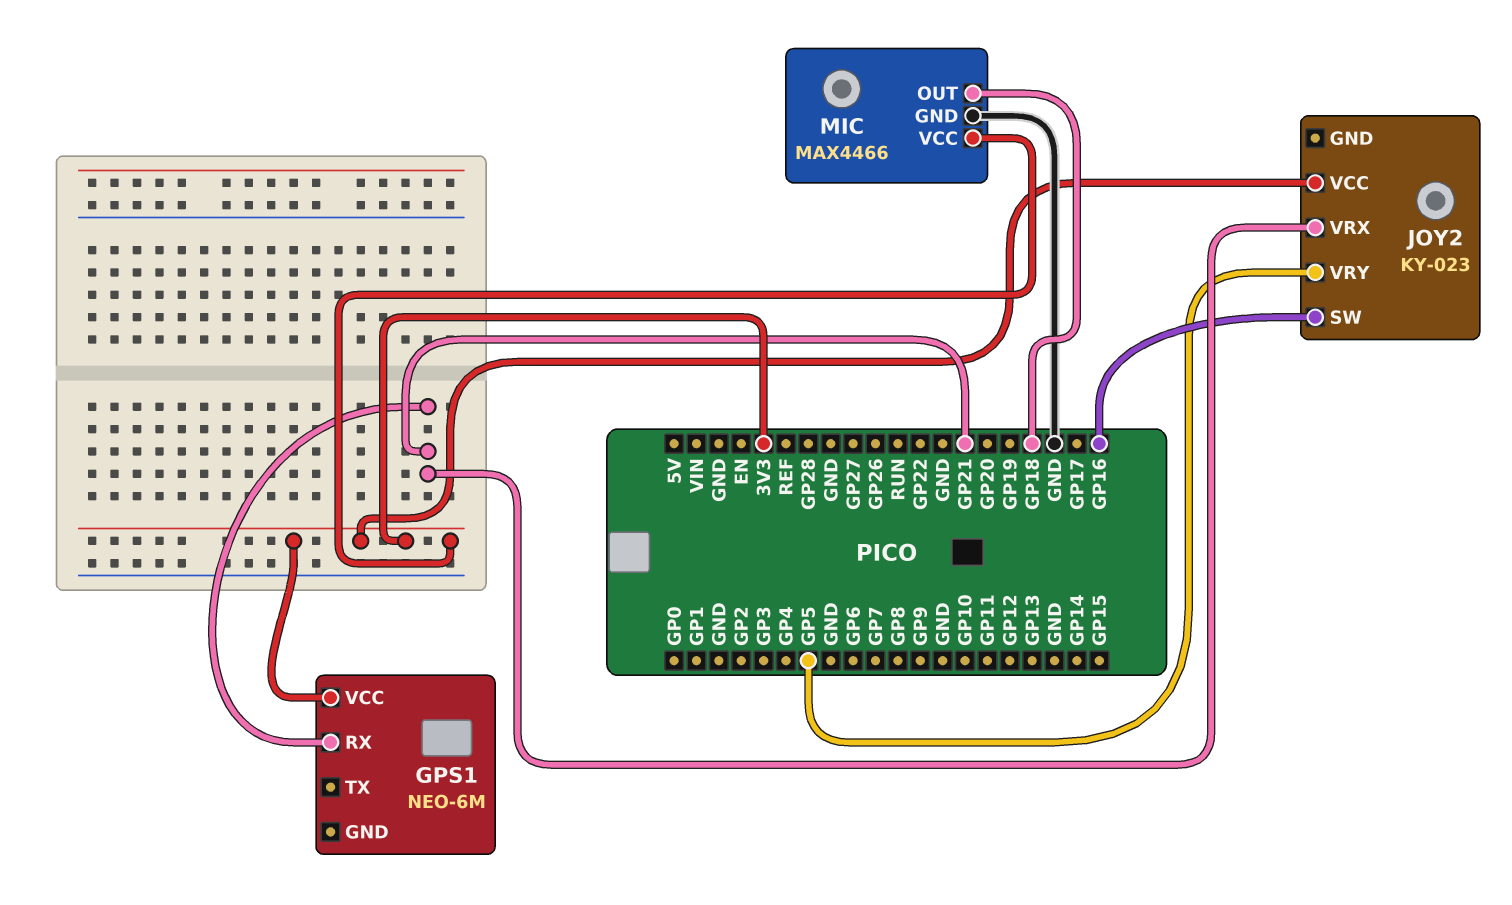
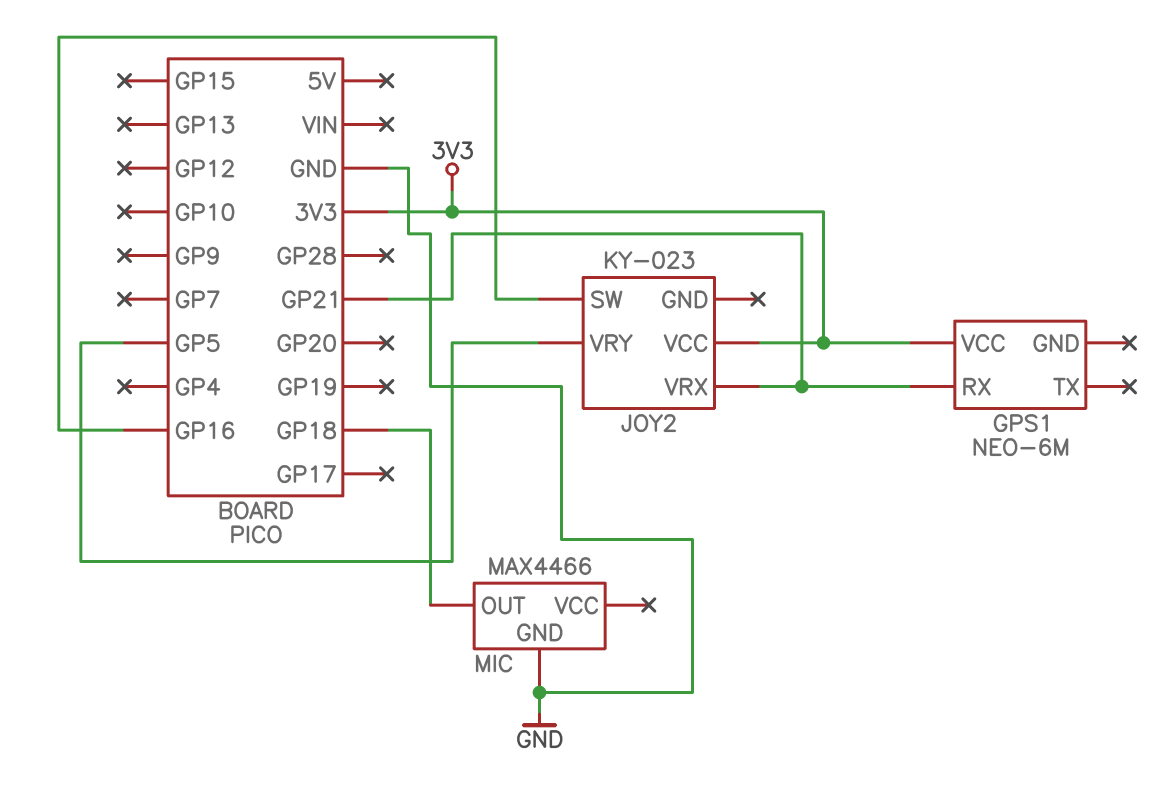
MIC pin VCC: 3V3 -> none

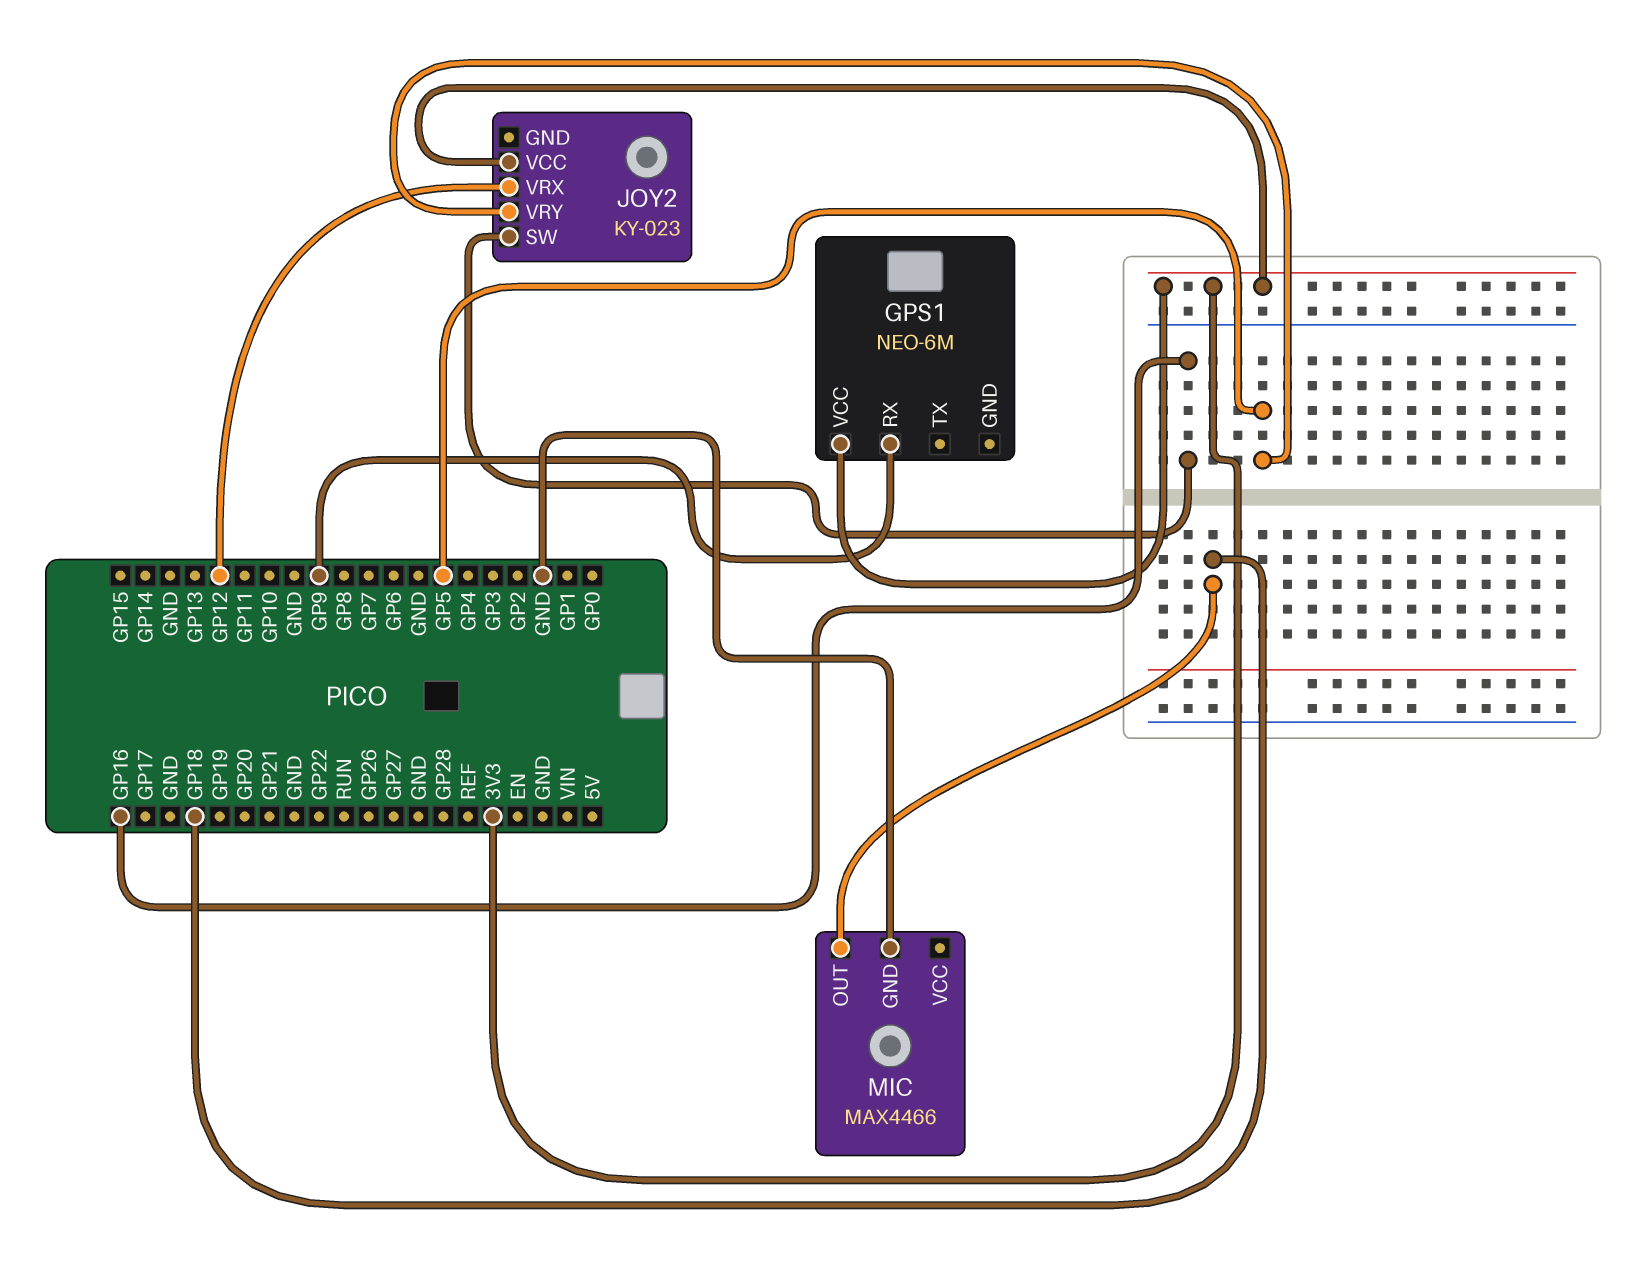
GPS1 pin RX: GP21 -> GP9
JOY2 pin VRX: GP21 -> GP12

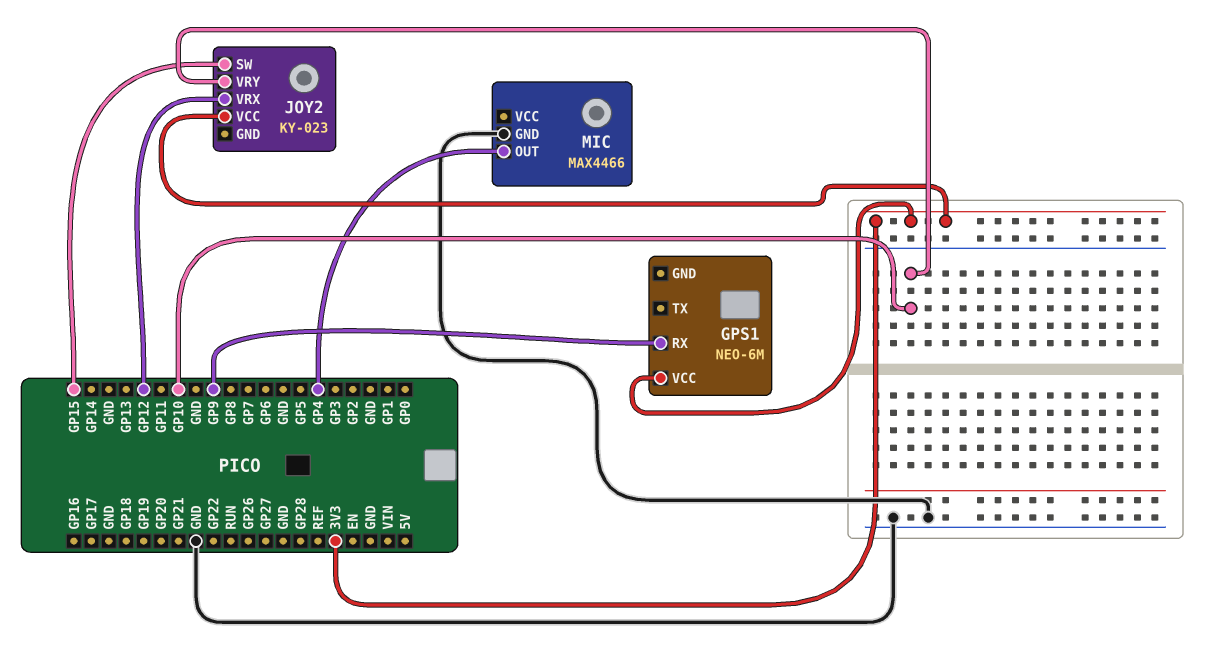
JOY2 pin SW: GP16 -> GP15
JOY2 pin VRY: GP5 -> GP10
MIC pin OUT: GP18 -> GP4

